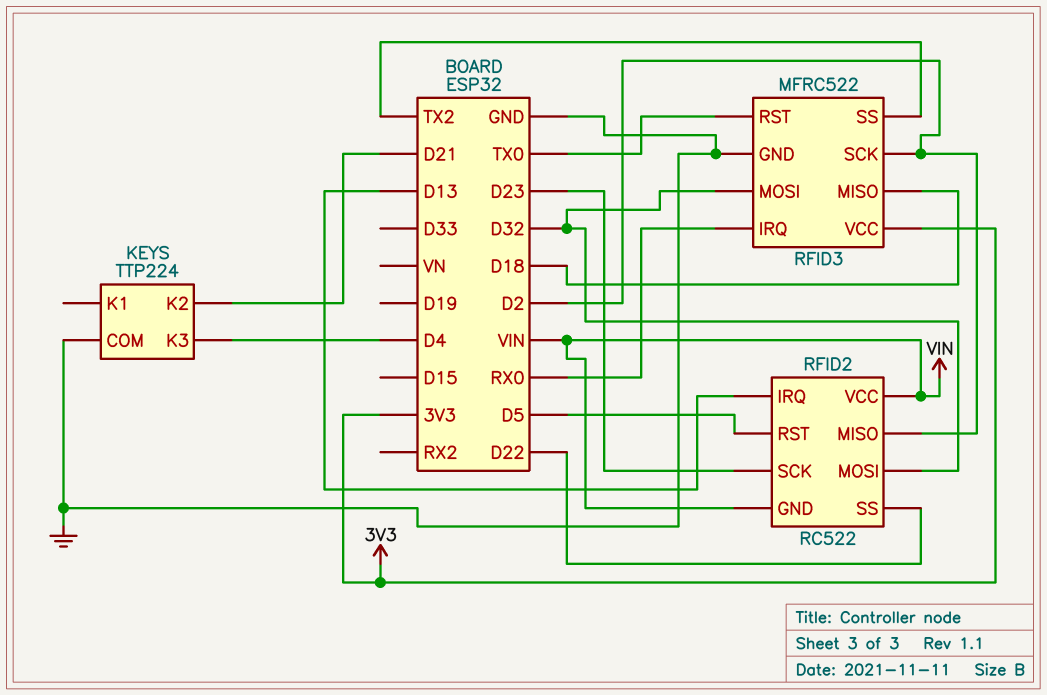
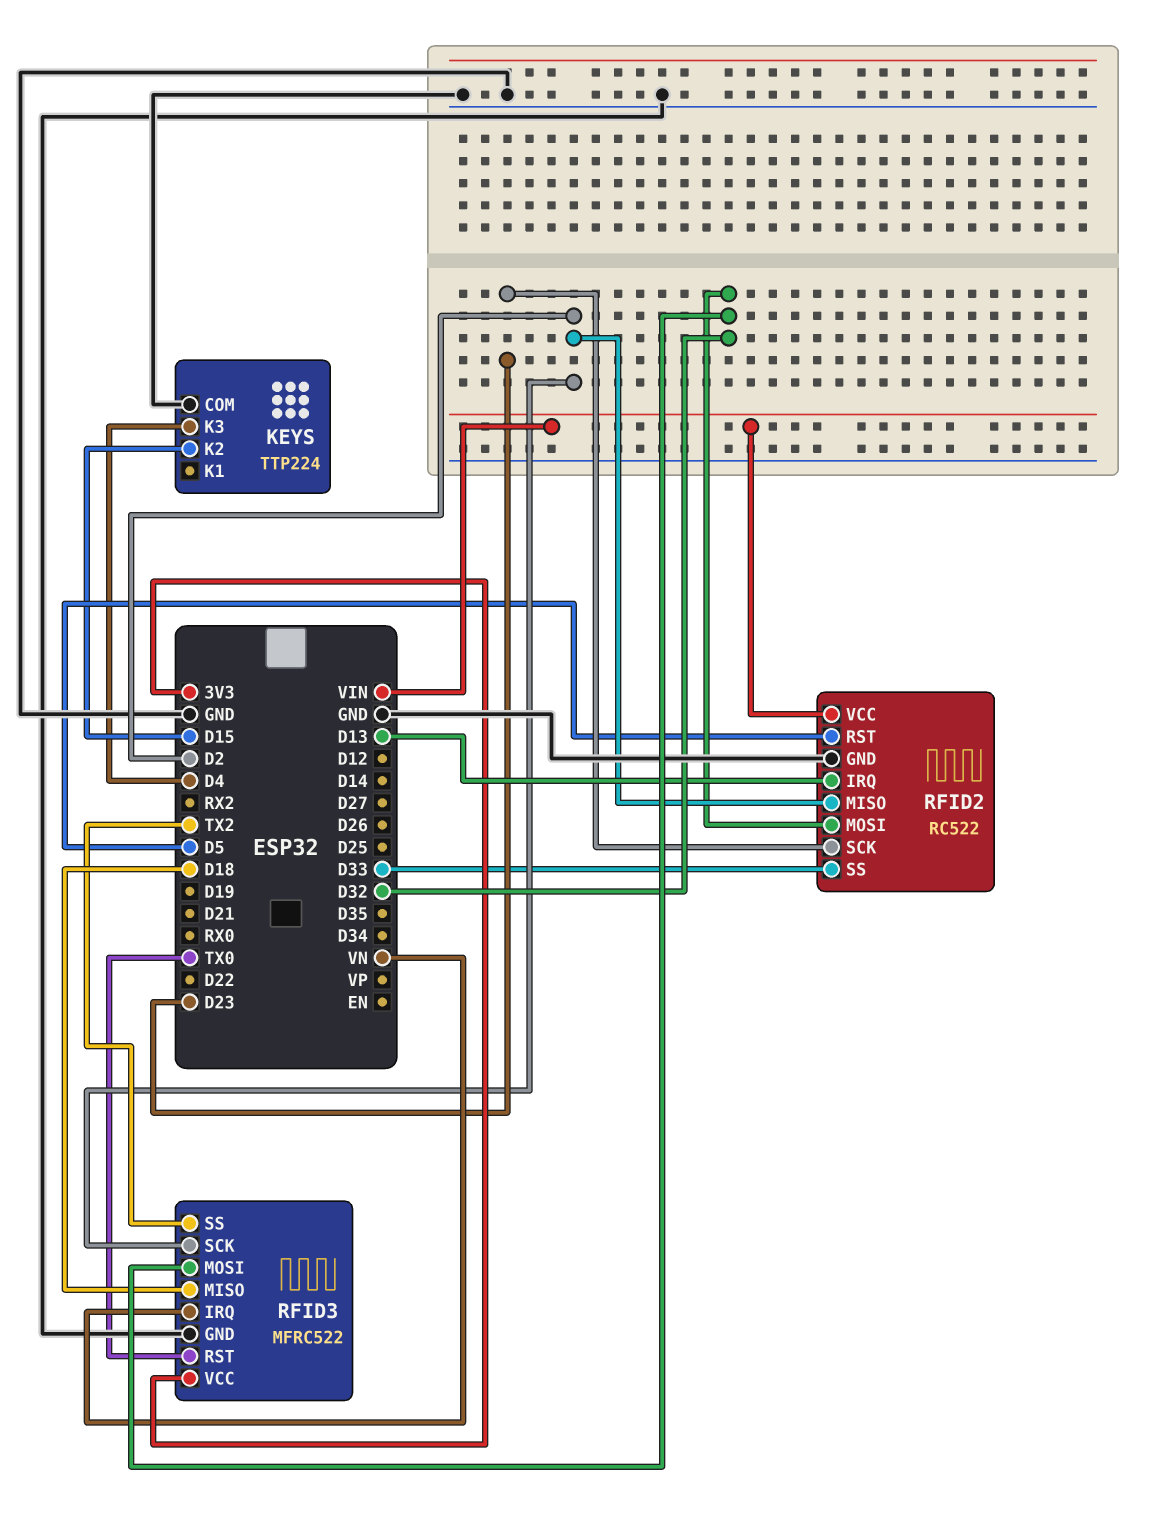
KEYS pin K2: D21 -> D15
RFID2 pin GND: VIN -> GND
RFID2 pin SS: D22 -> D33
RFID3 pin IRQ: RX0 -> VN

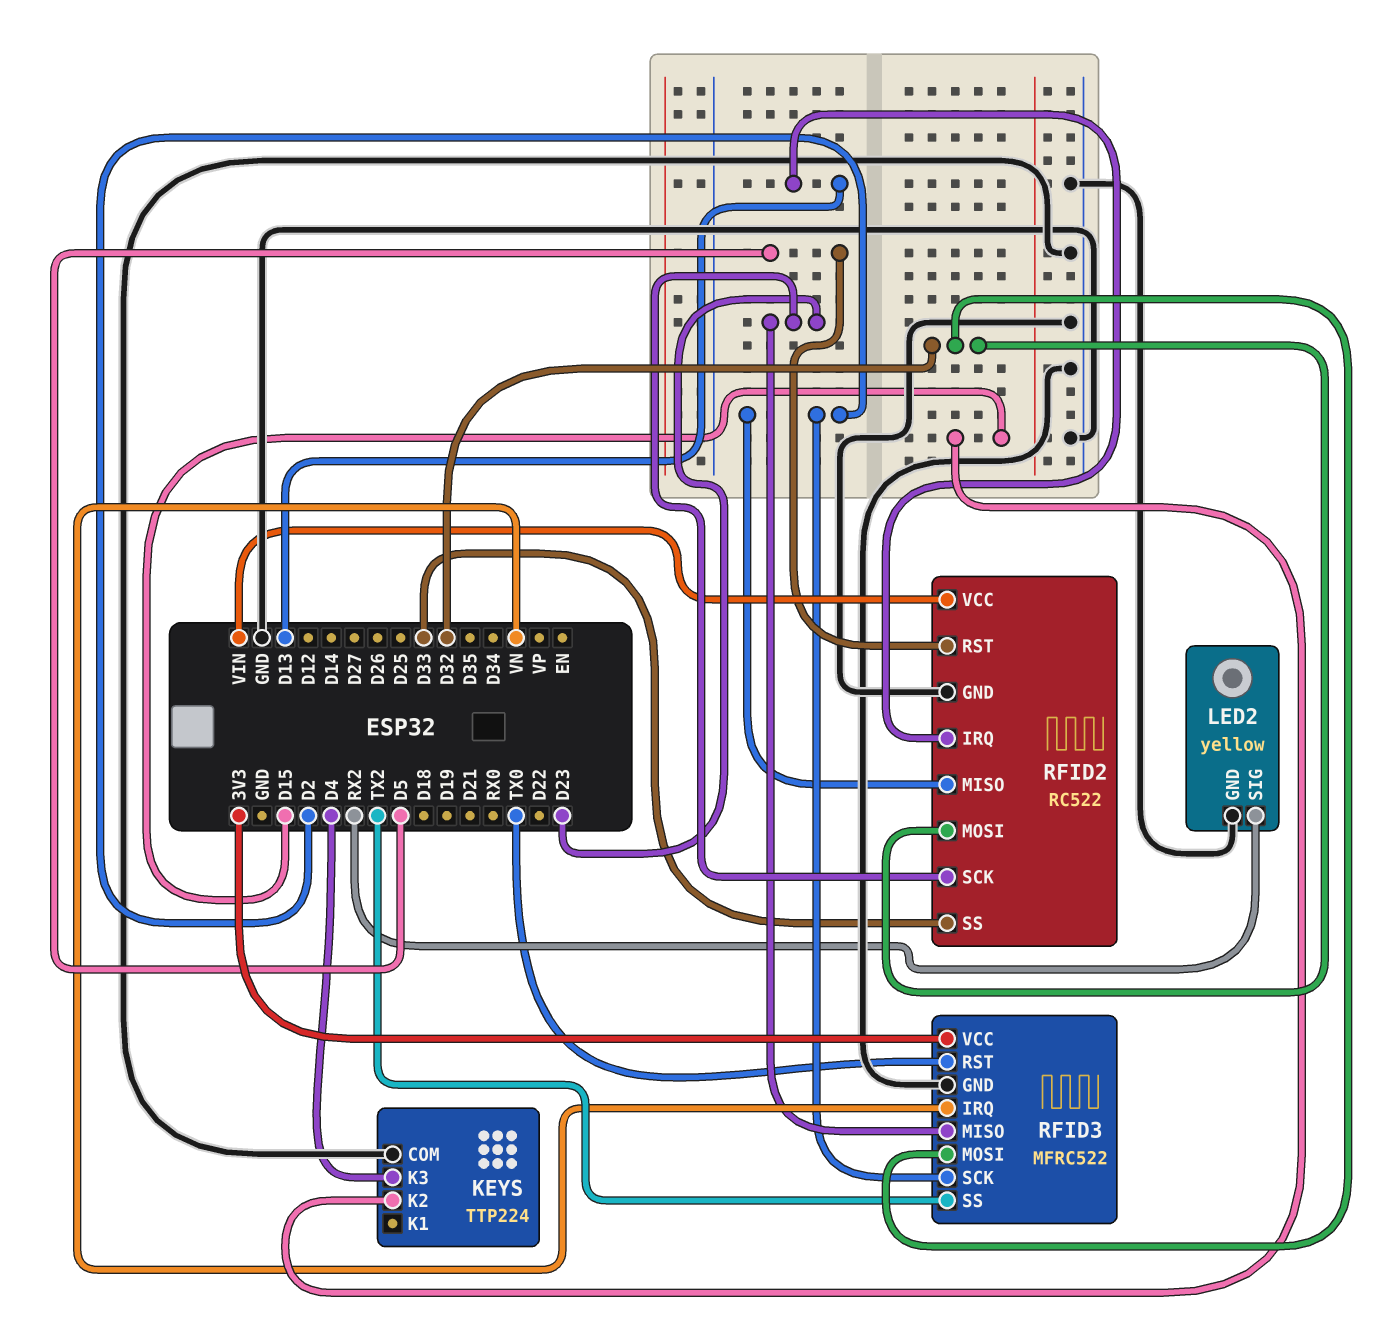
LED2: none -> yellow
LED2 pin GND: none -> GND
LED2 pin SIG: none -> RX2
RFID3 pin MISO: D18 -> D23

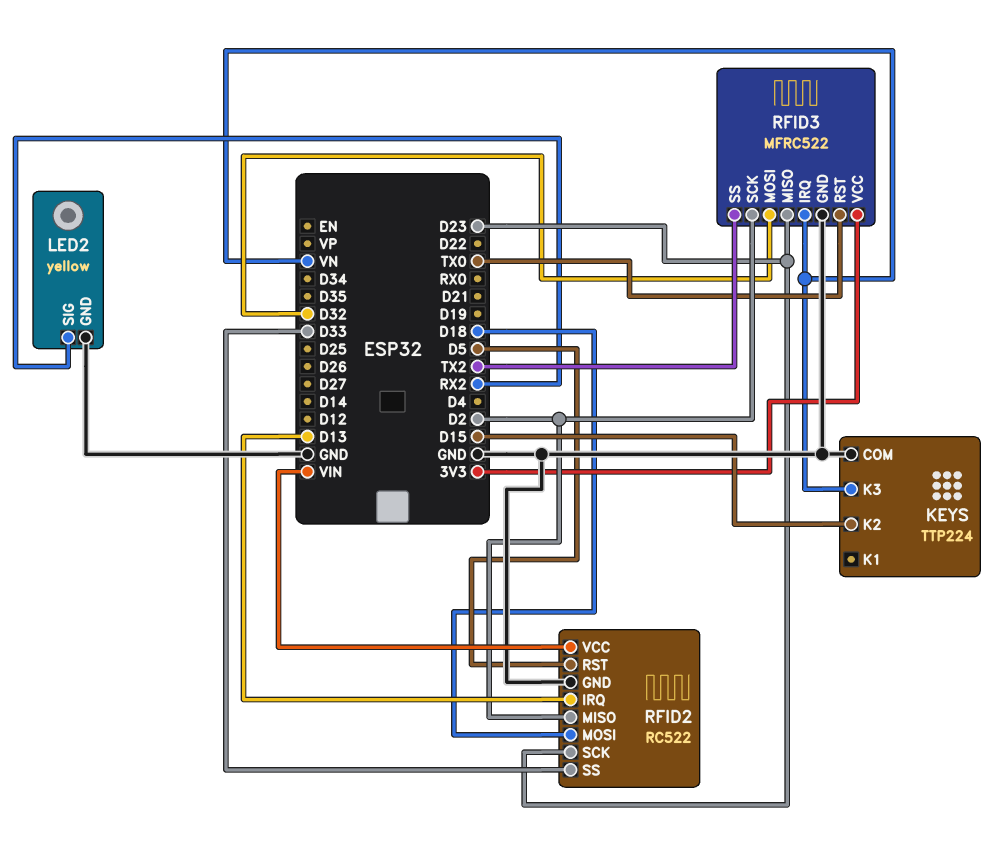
KEYS pin K3: D4 -> VN
RFID2 pin MOSI: D32 -> D18

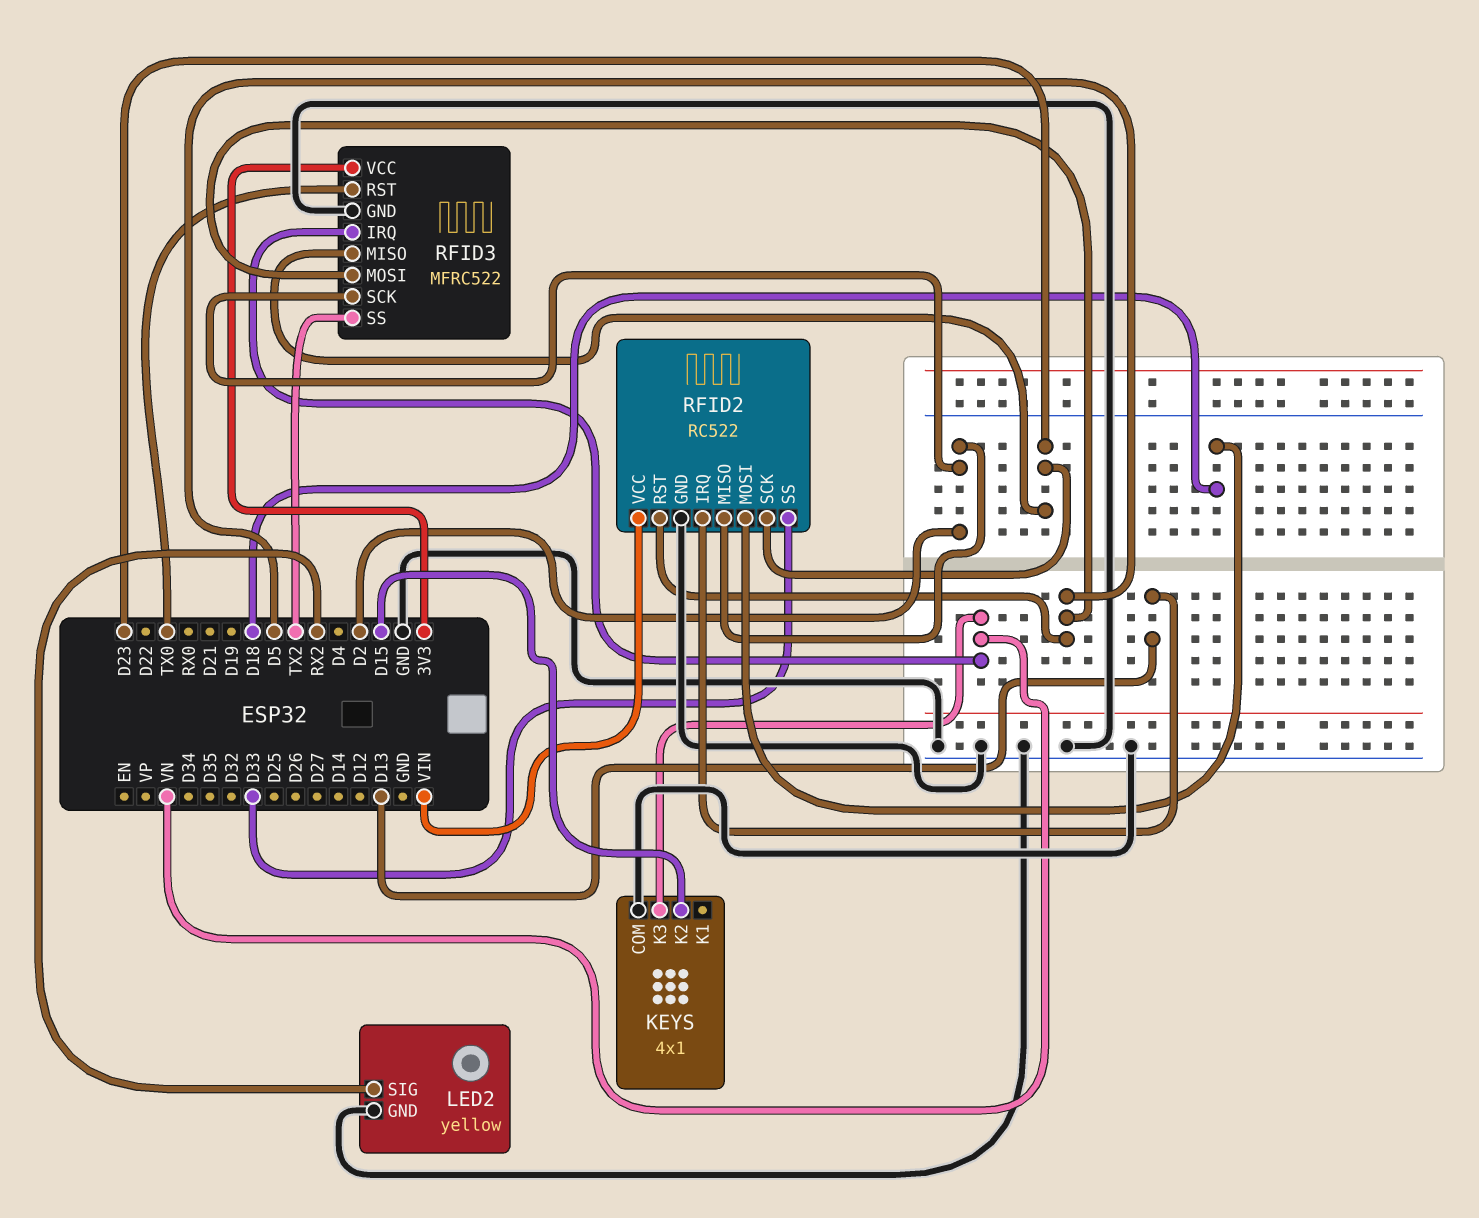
KEYS: TTP224 -> 4x1
RFID3 pin MOSI: D32 -> D5

